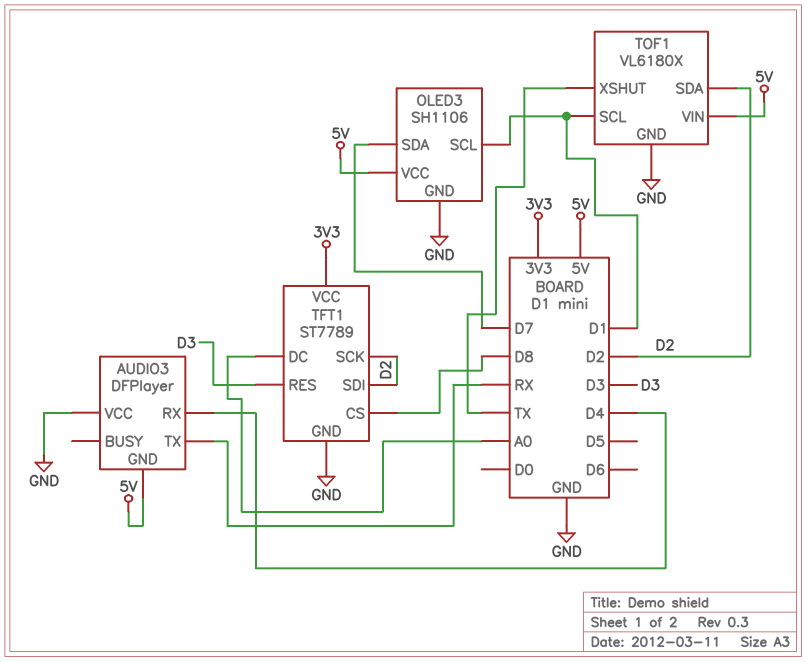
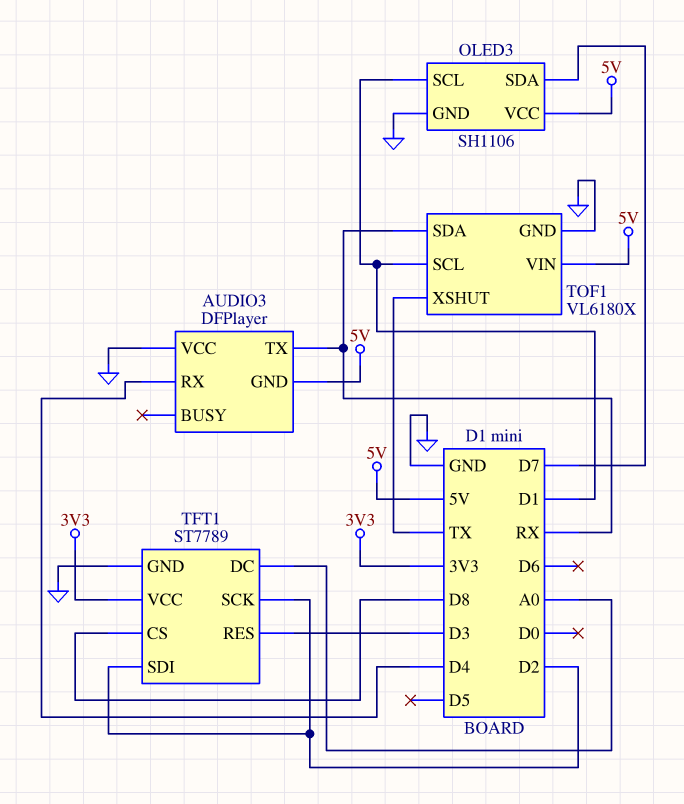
TOF1 pin SDA: D2 -> RX

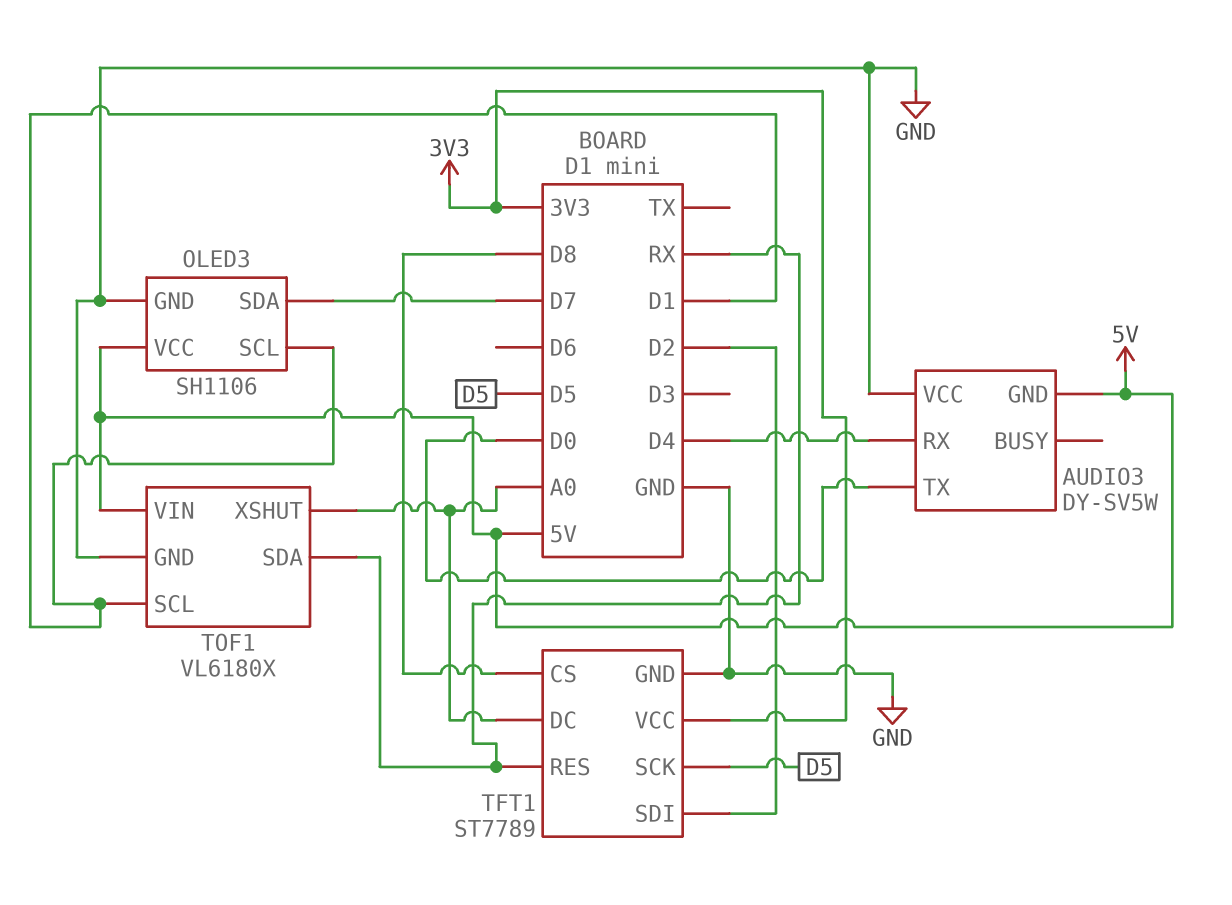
AUDIO3: DFPlayer -> DY-SV5W
AUDIO3 pin TX: RX -> D0
TFT1 pin RES: D3 -> RX
TFT1 pin SCK: D2 -> D5
TOF1 pin XSHUT: TX -> A0

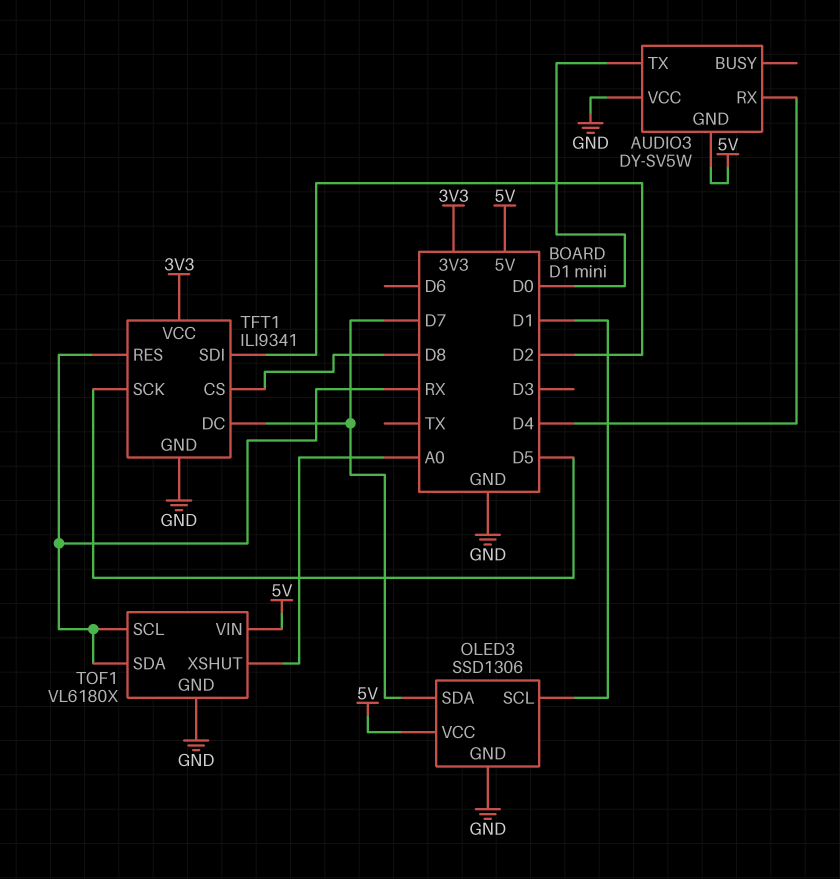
OLED3: SH1106 -> SSD1306
TFT1: ST7789 -> ILI9341
TFT1 pin DC: A0 -> D7
TOF1 pin SCL: D1 -> RX

